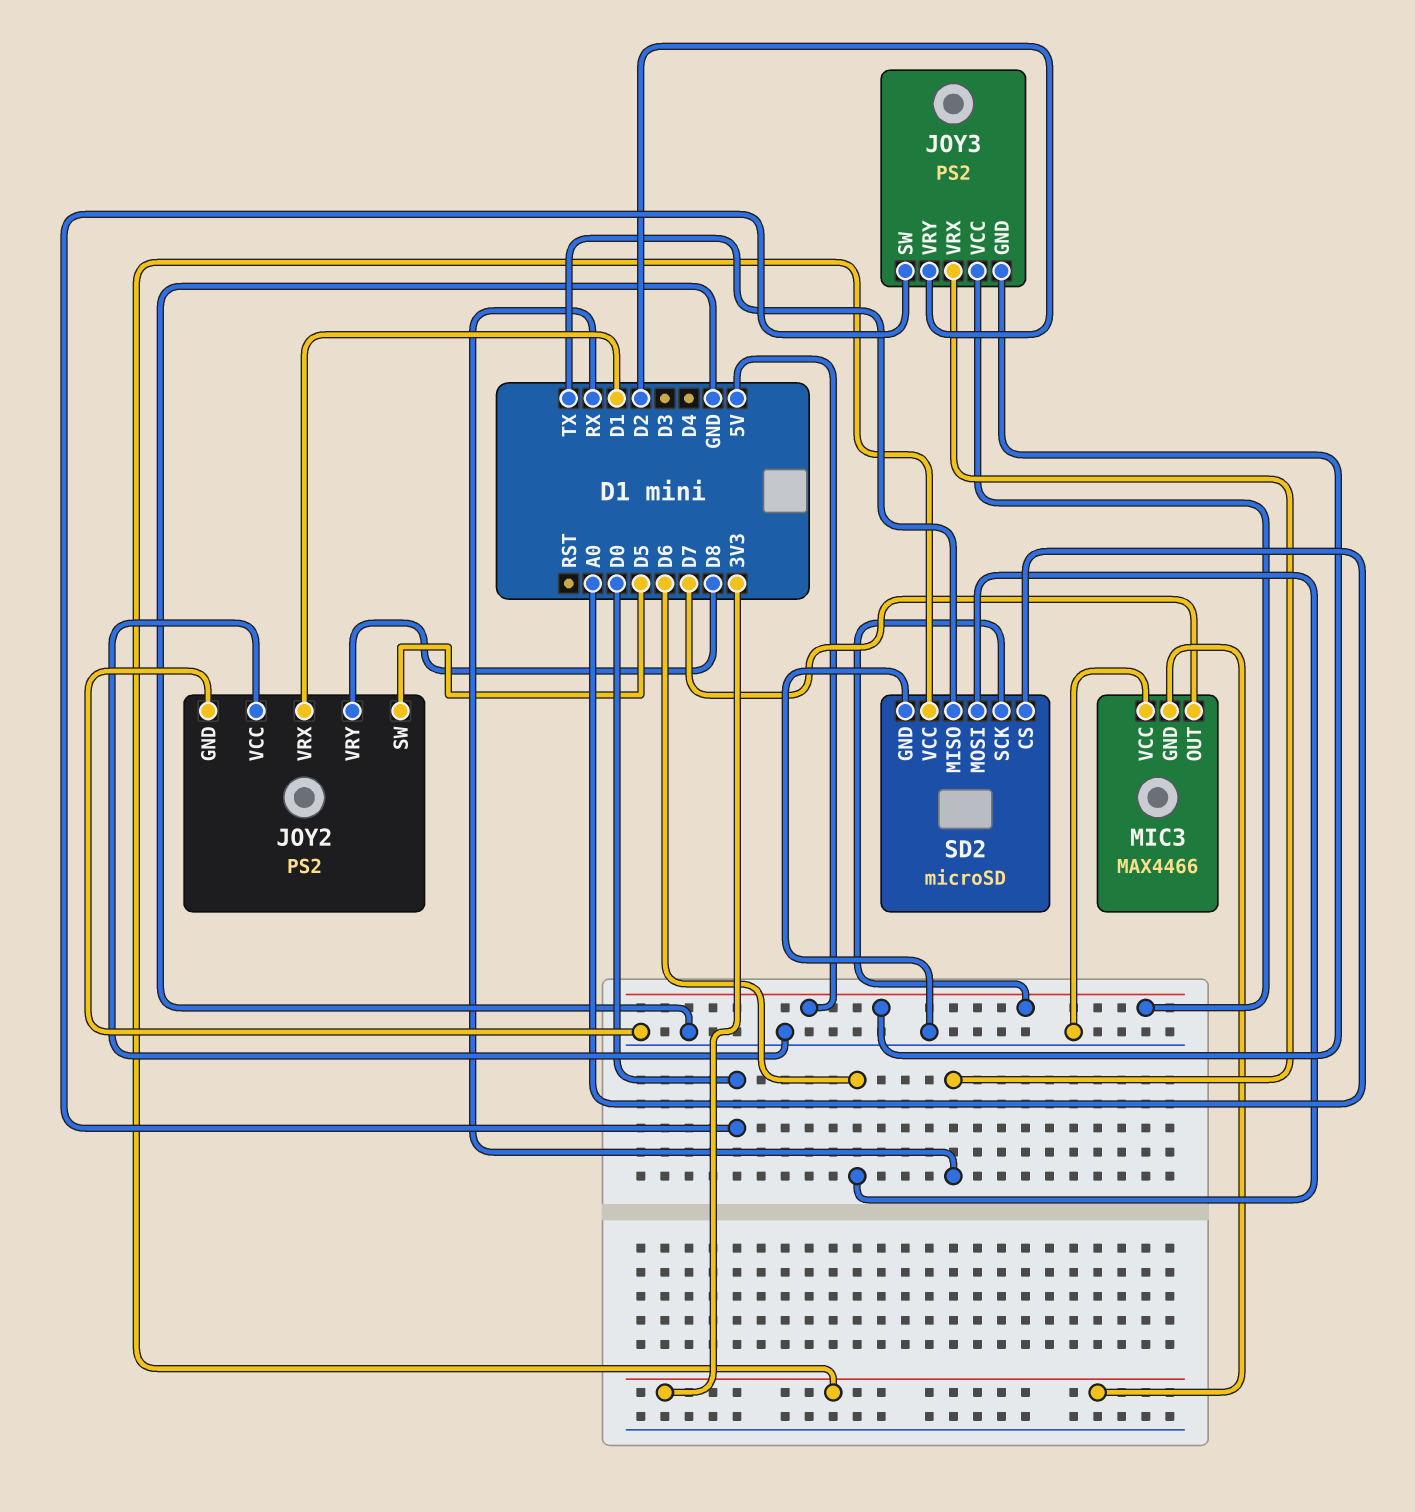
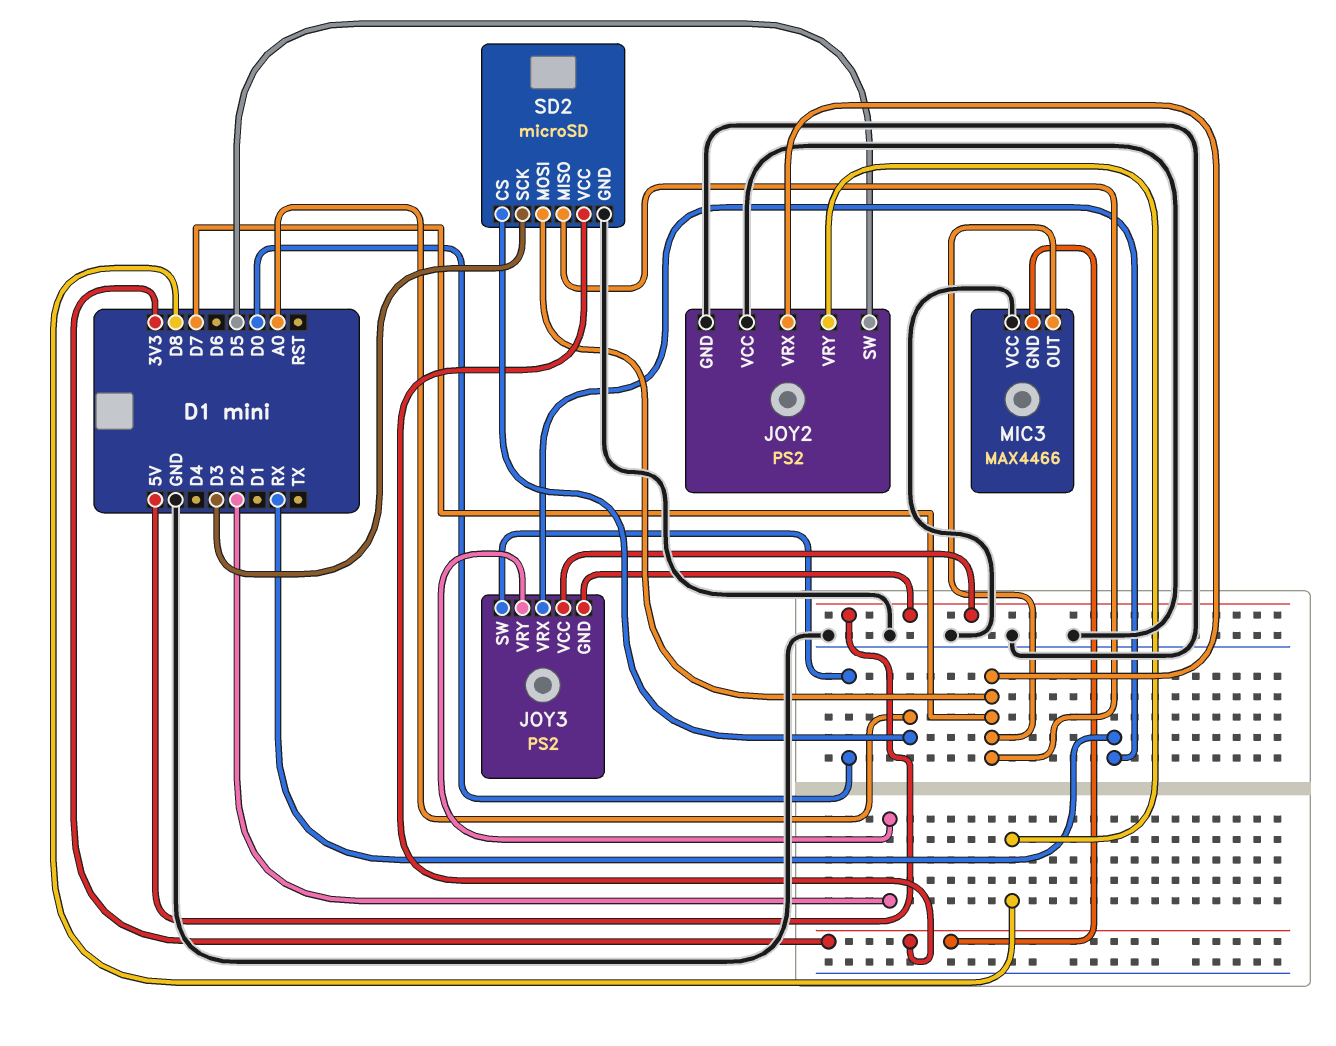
JOY2 pin VRX: D1 -> D7
SD2 pin MISO: TX -> D7
SD2 pin MOSI: D6 -> D7
SD2 pin SCK: 5V -> D3

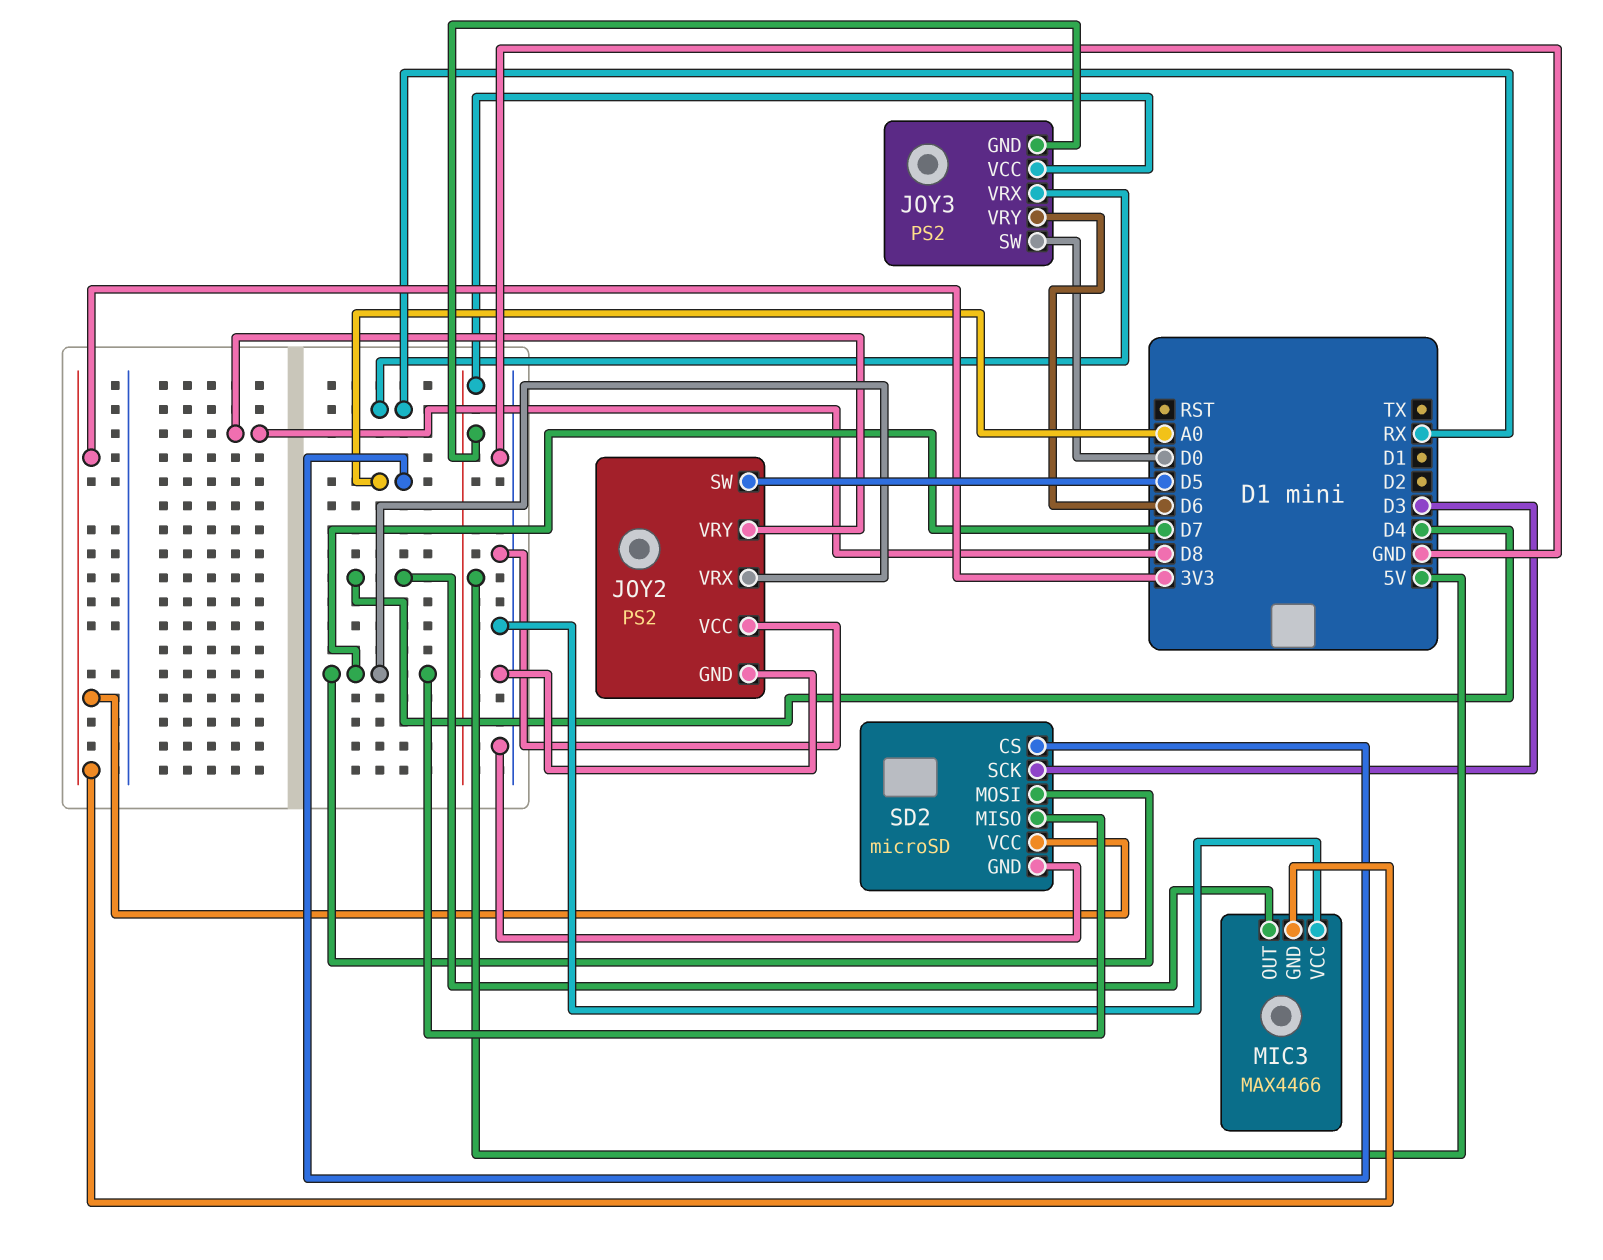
JOY3 pin VRY: D2 -> D6
MIC3 pin OUT: D7 -> D4

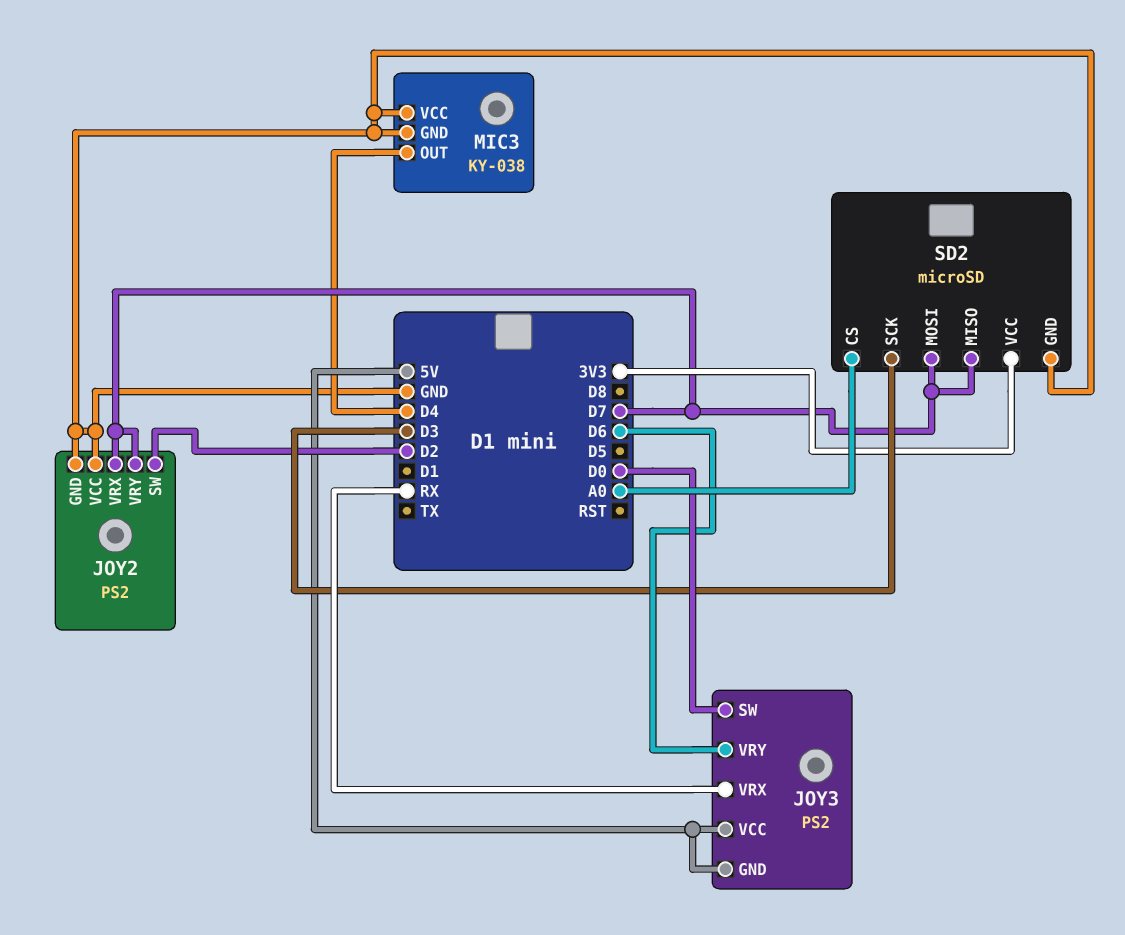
JOY2 pin SW: D5 -> D2
JOY2 pin VRY: D8 -> D7
MIC3: MAX4466 -> KY-038
MIC3 pin GND: 3V3 -> GND

